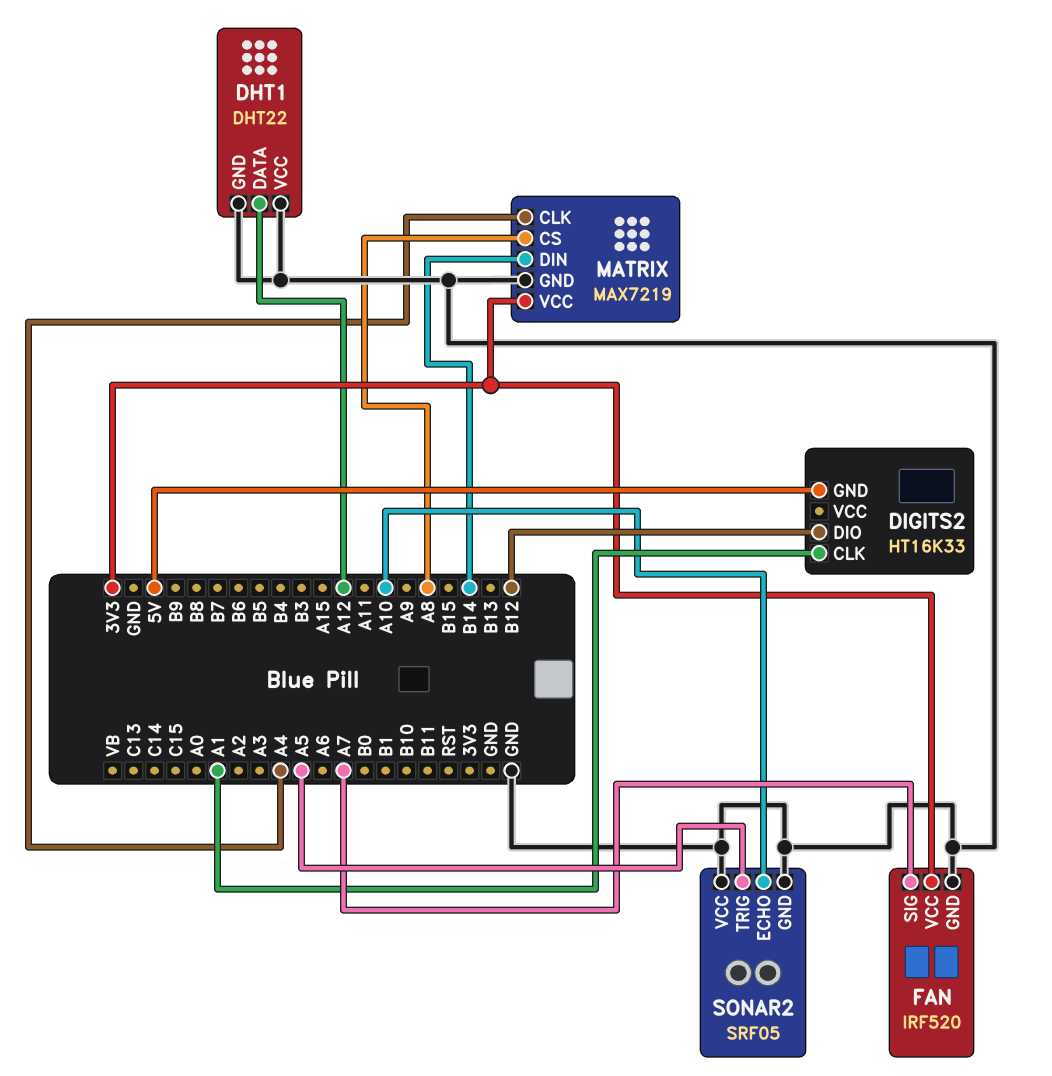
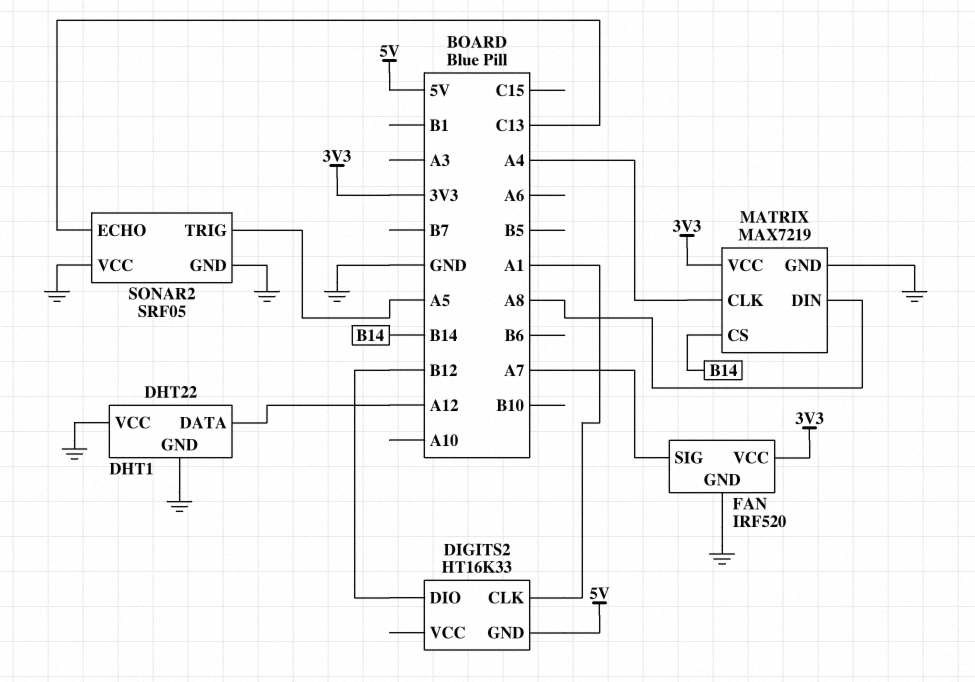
MATRIX pin CS: A8 -> B14
MATRIX pin DIN: B14 -> A8
SONAR2 pin ECHO: A10 -> C13

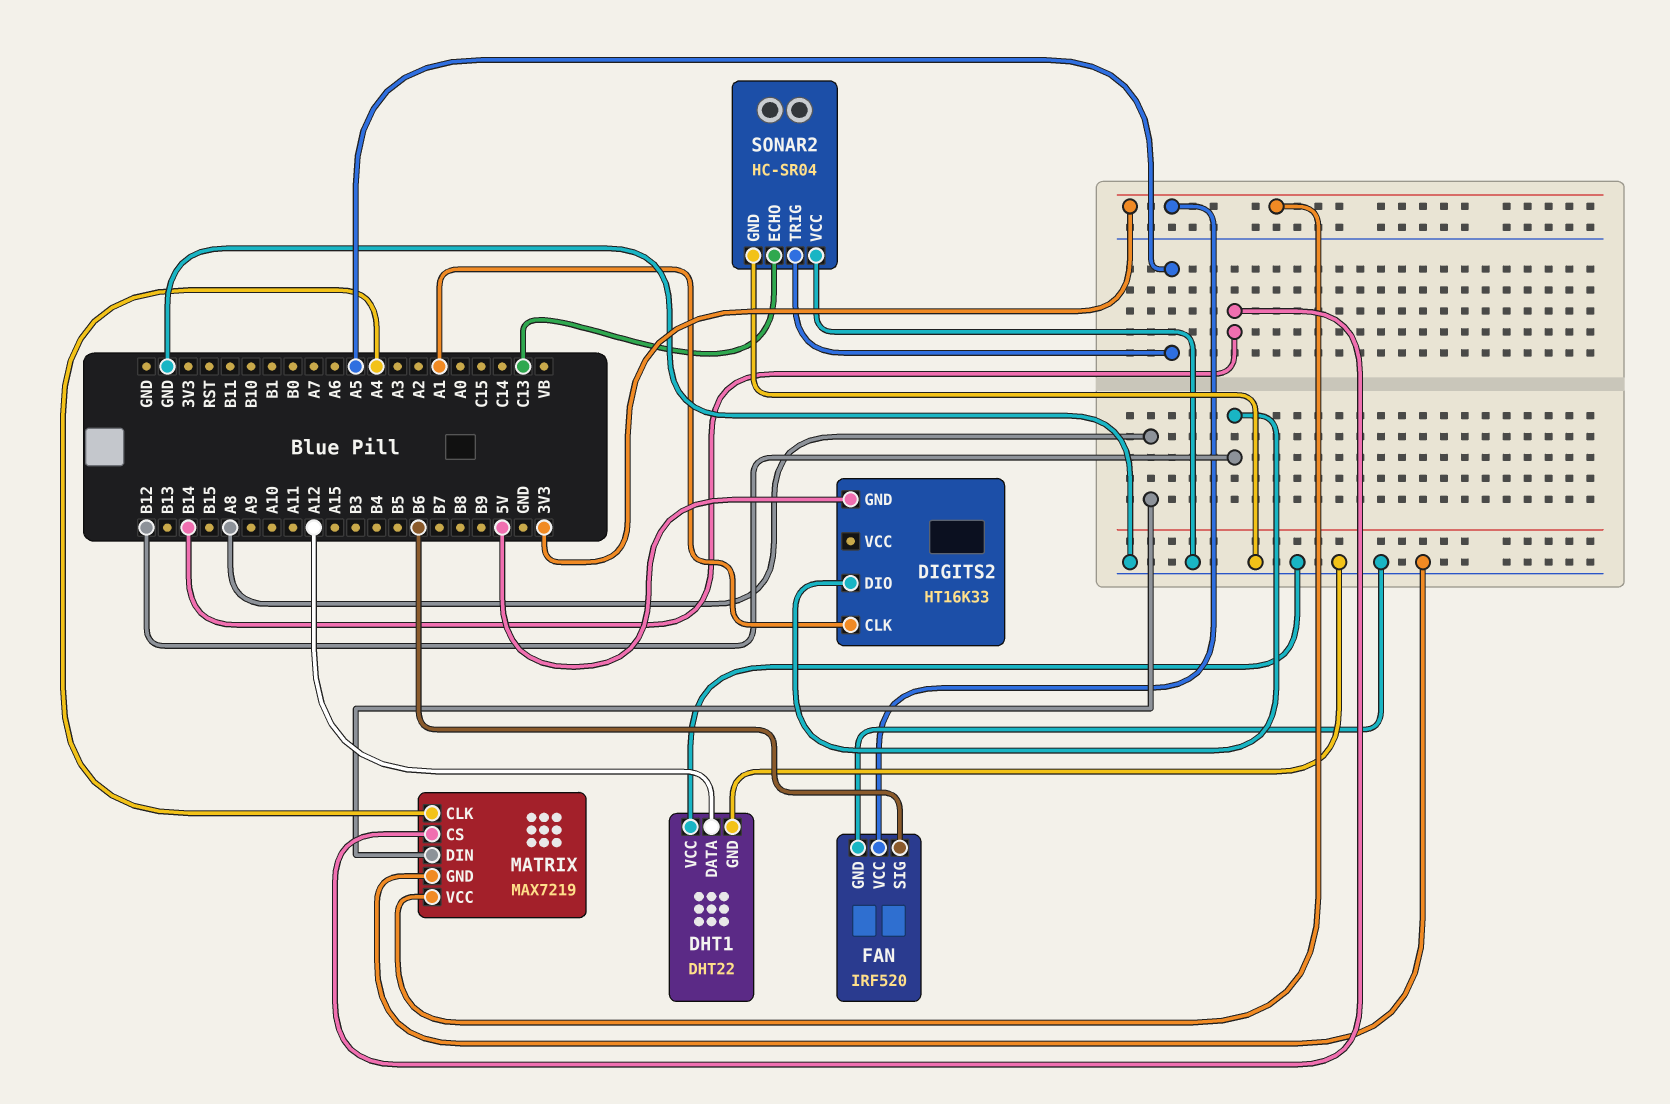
FAN pin SIG: A7 -> B6
SONAR2: SRF05 -> HC-SR04

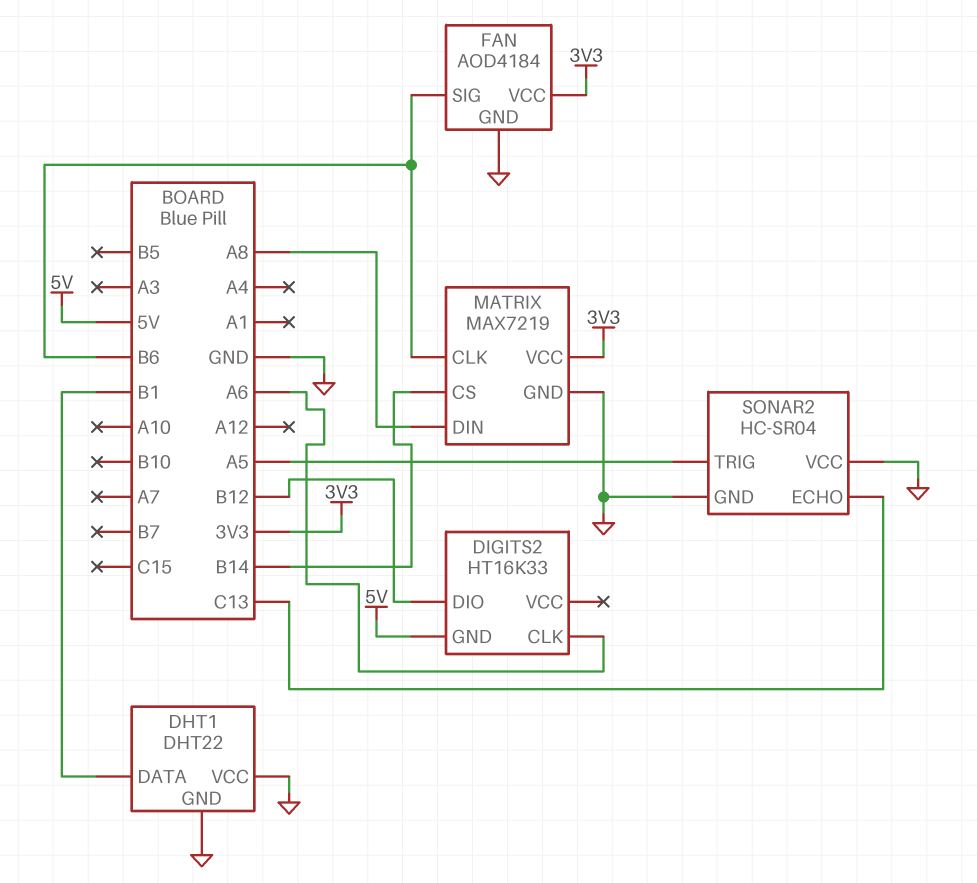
DHT1 pin DATA: A12 -> B1
DIGITS2 pin CLK: A1 -> A6
FAN: IRF520 -> AOD4184
MATRIX pin CLK: A4 -> B6

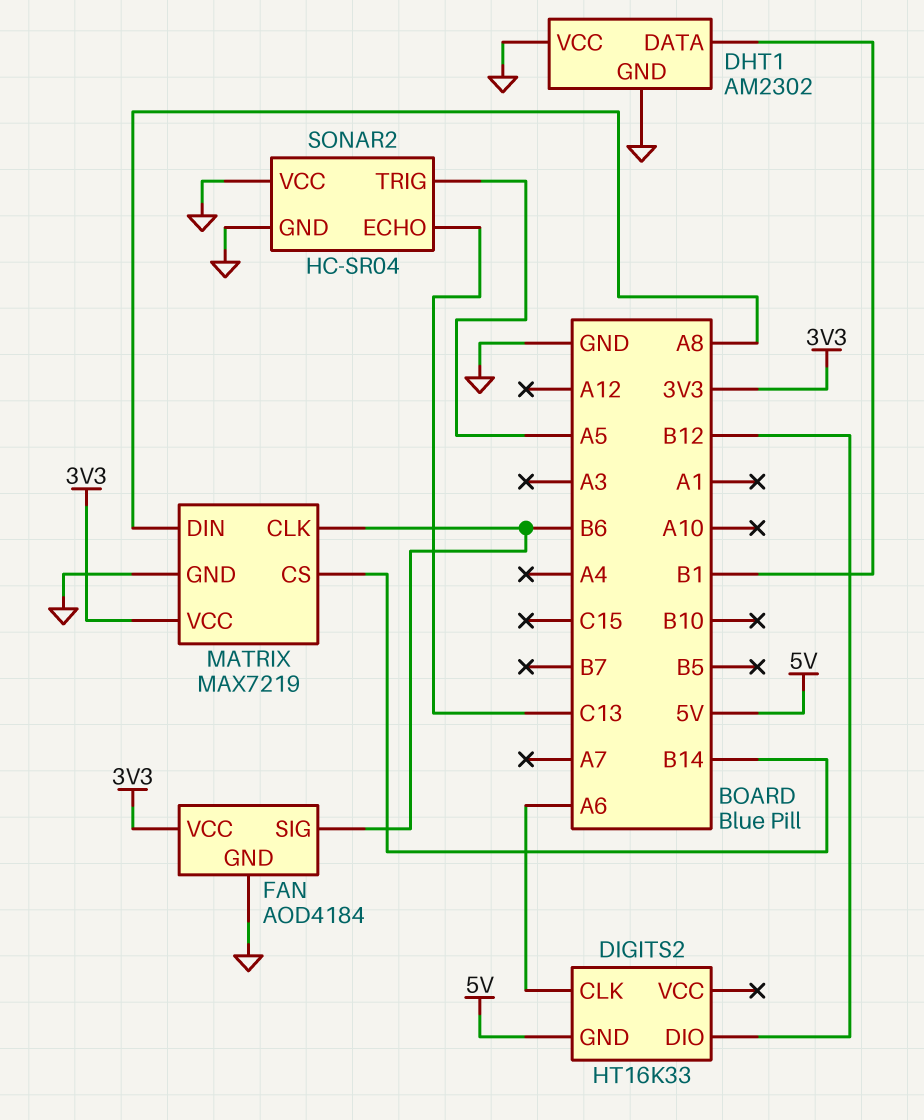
DHT1: DHT22 -> AM2302

